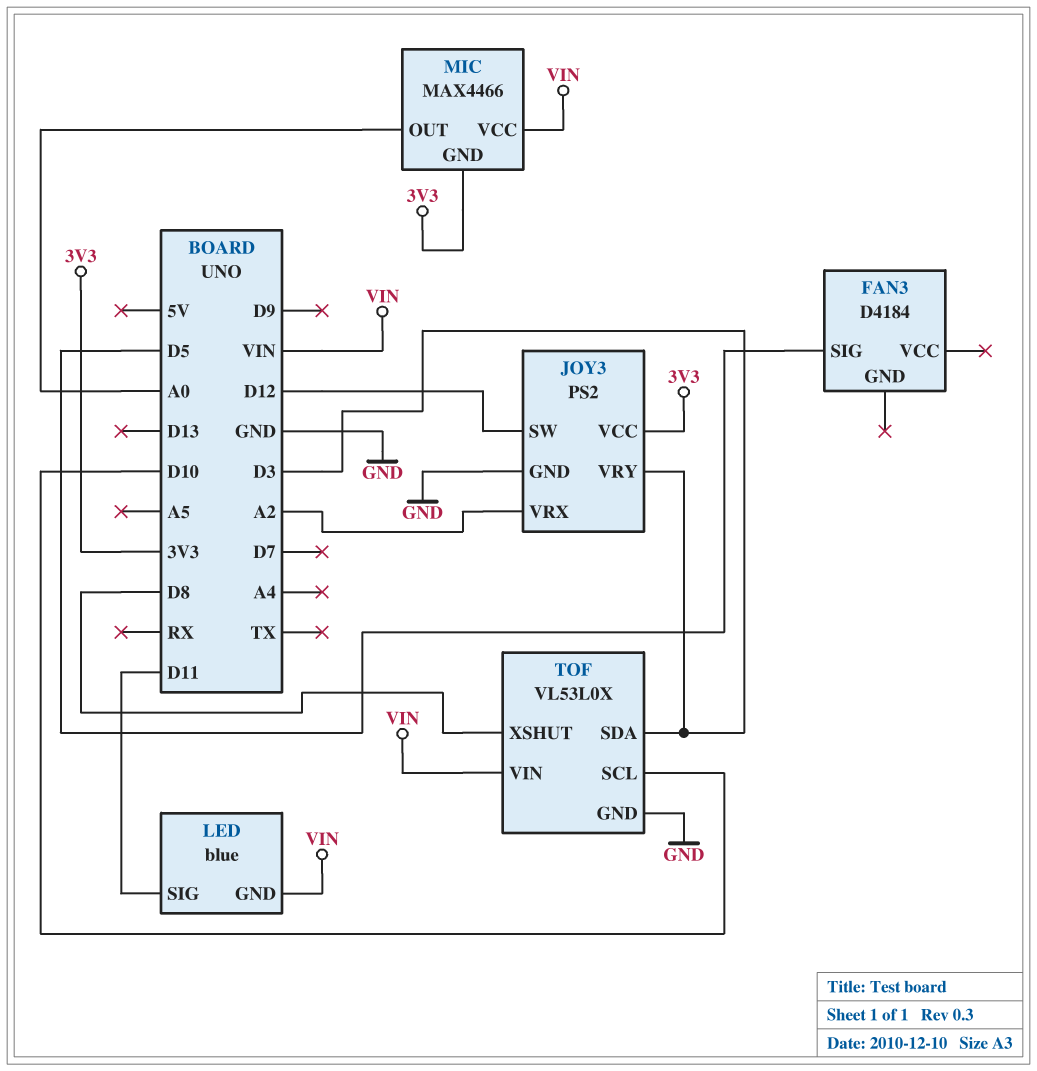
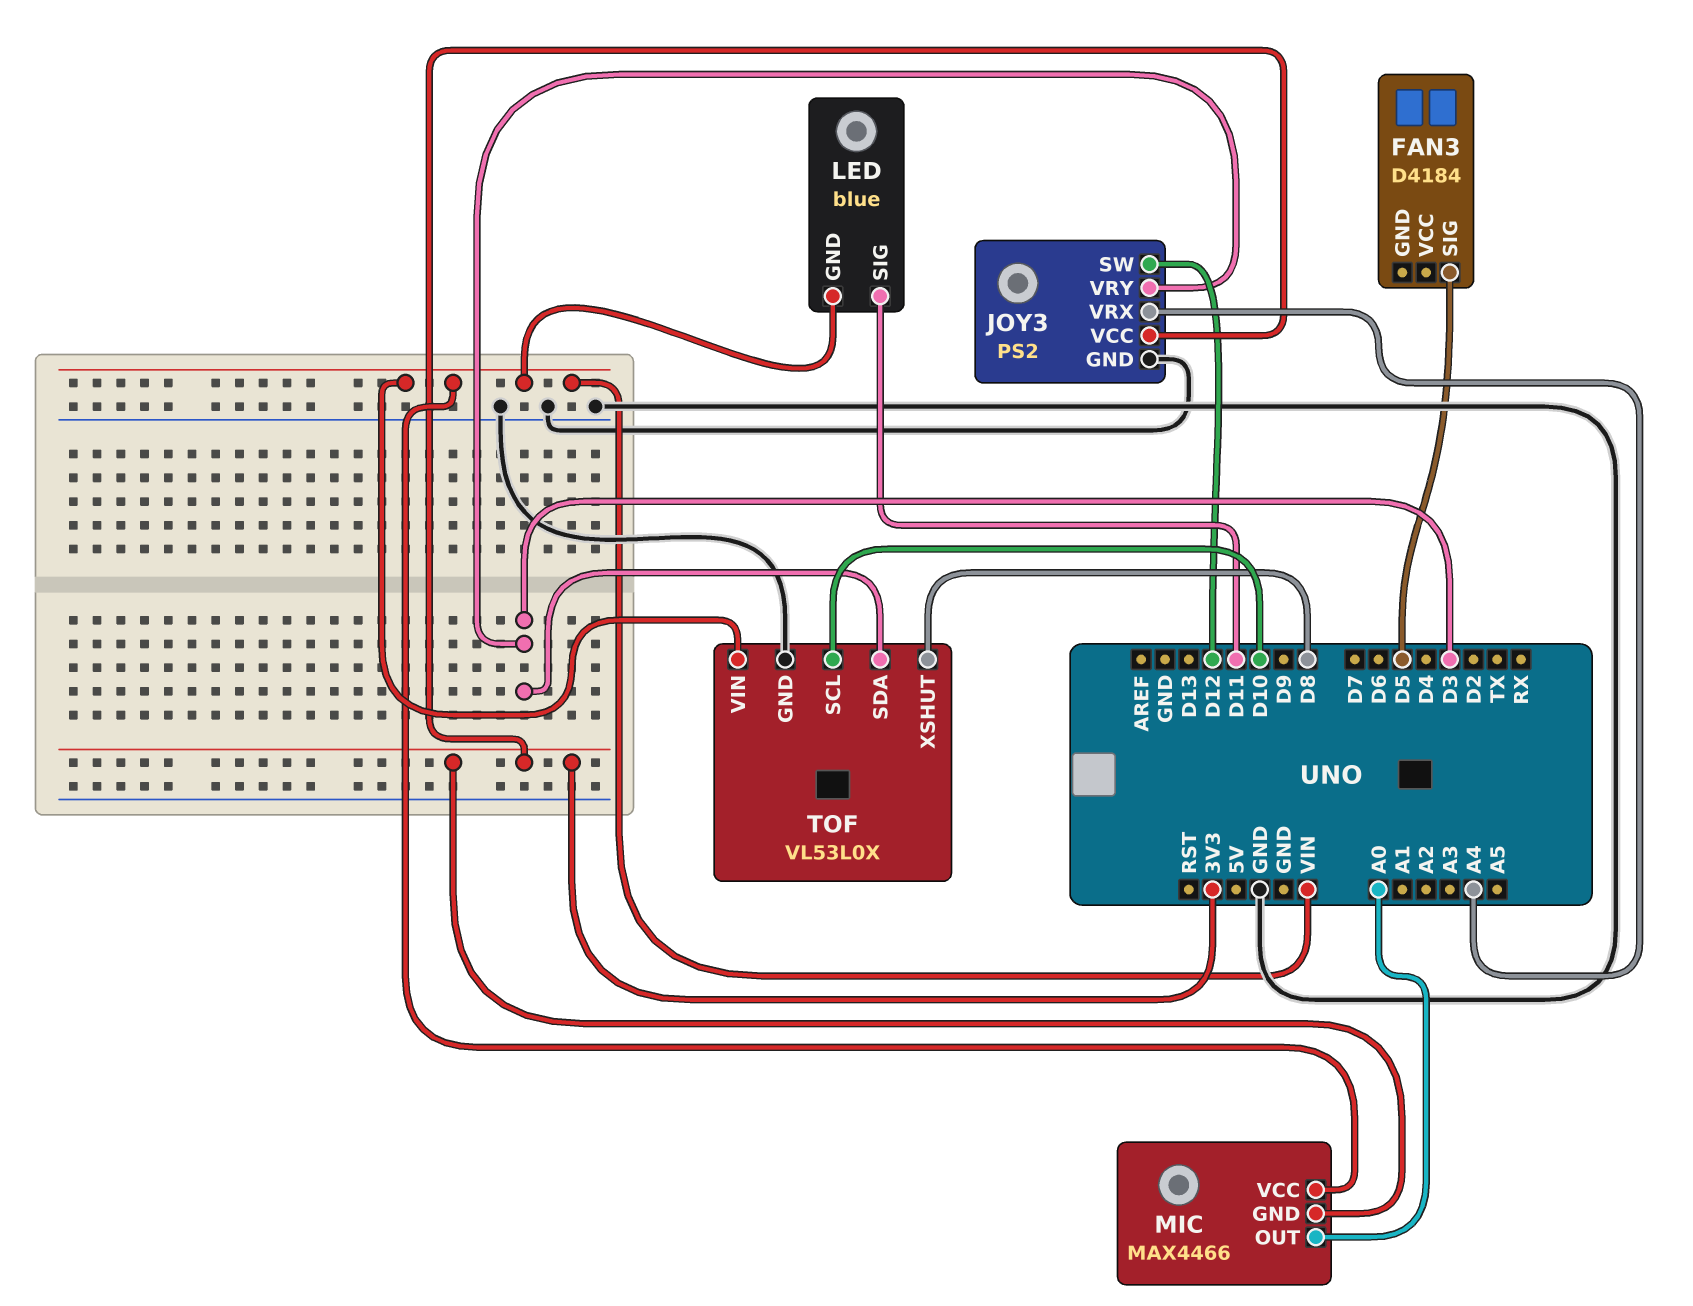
JOY3 pin VRX: A2 -> A4

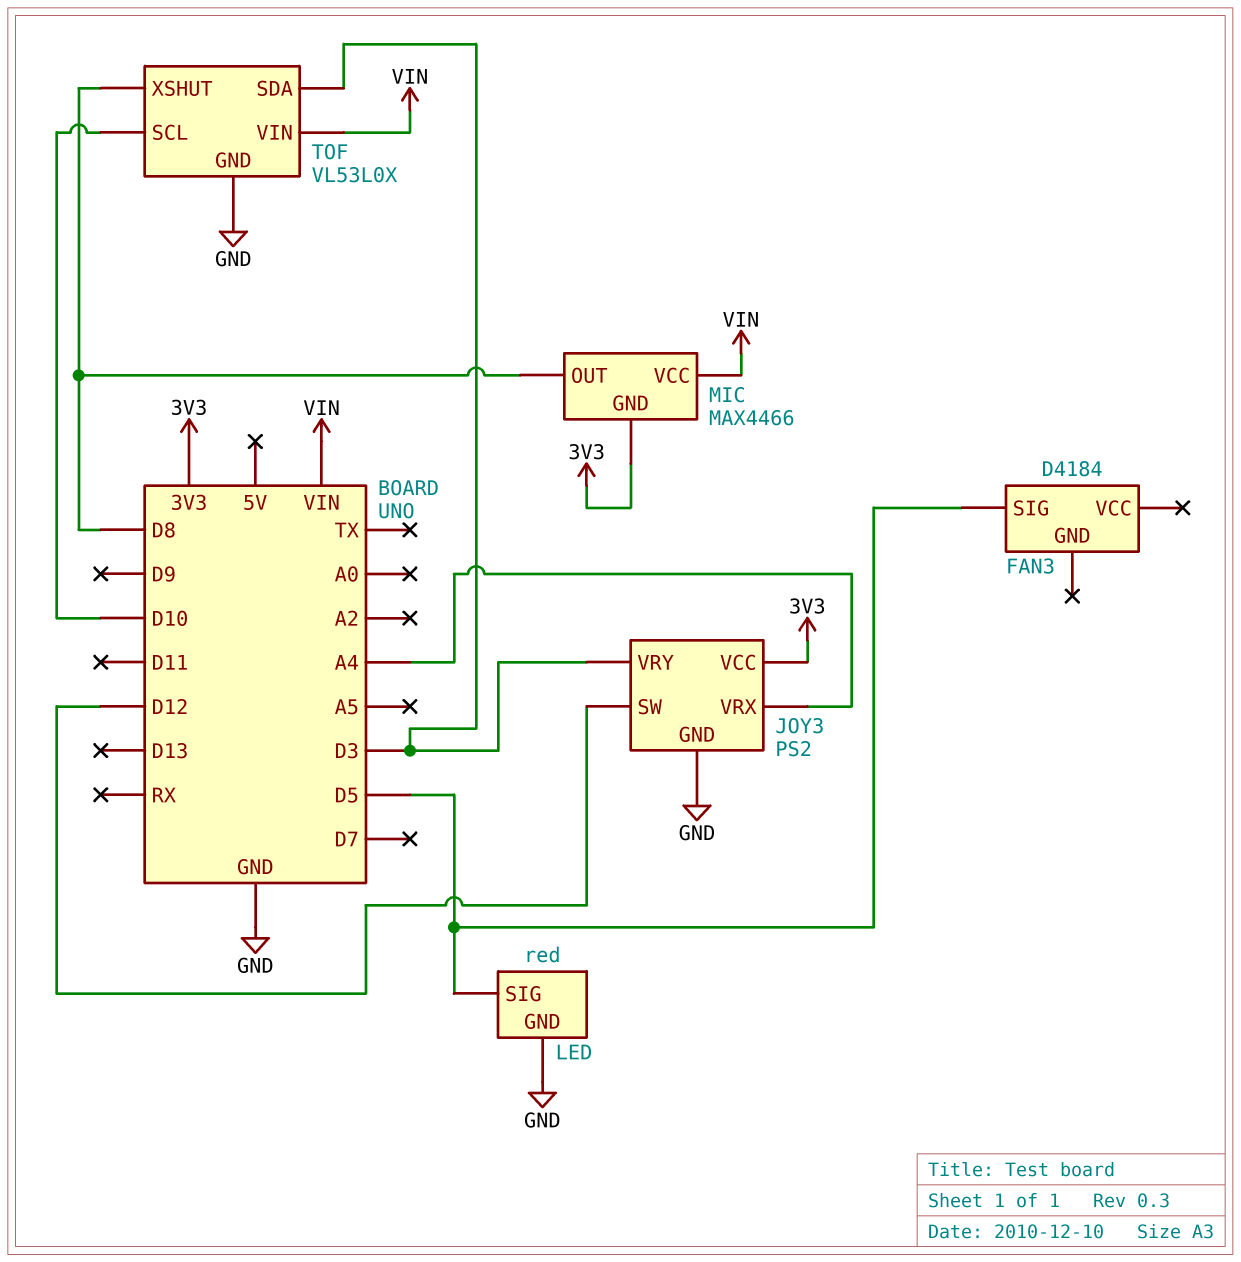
LED: blue -> red
LED pin GND: VIN -> GND
LED pin SIG: D11 -> D5
MIC pin OUT: A0 -> D8

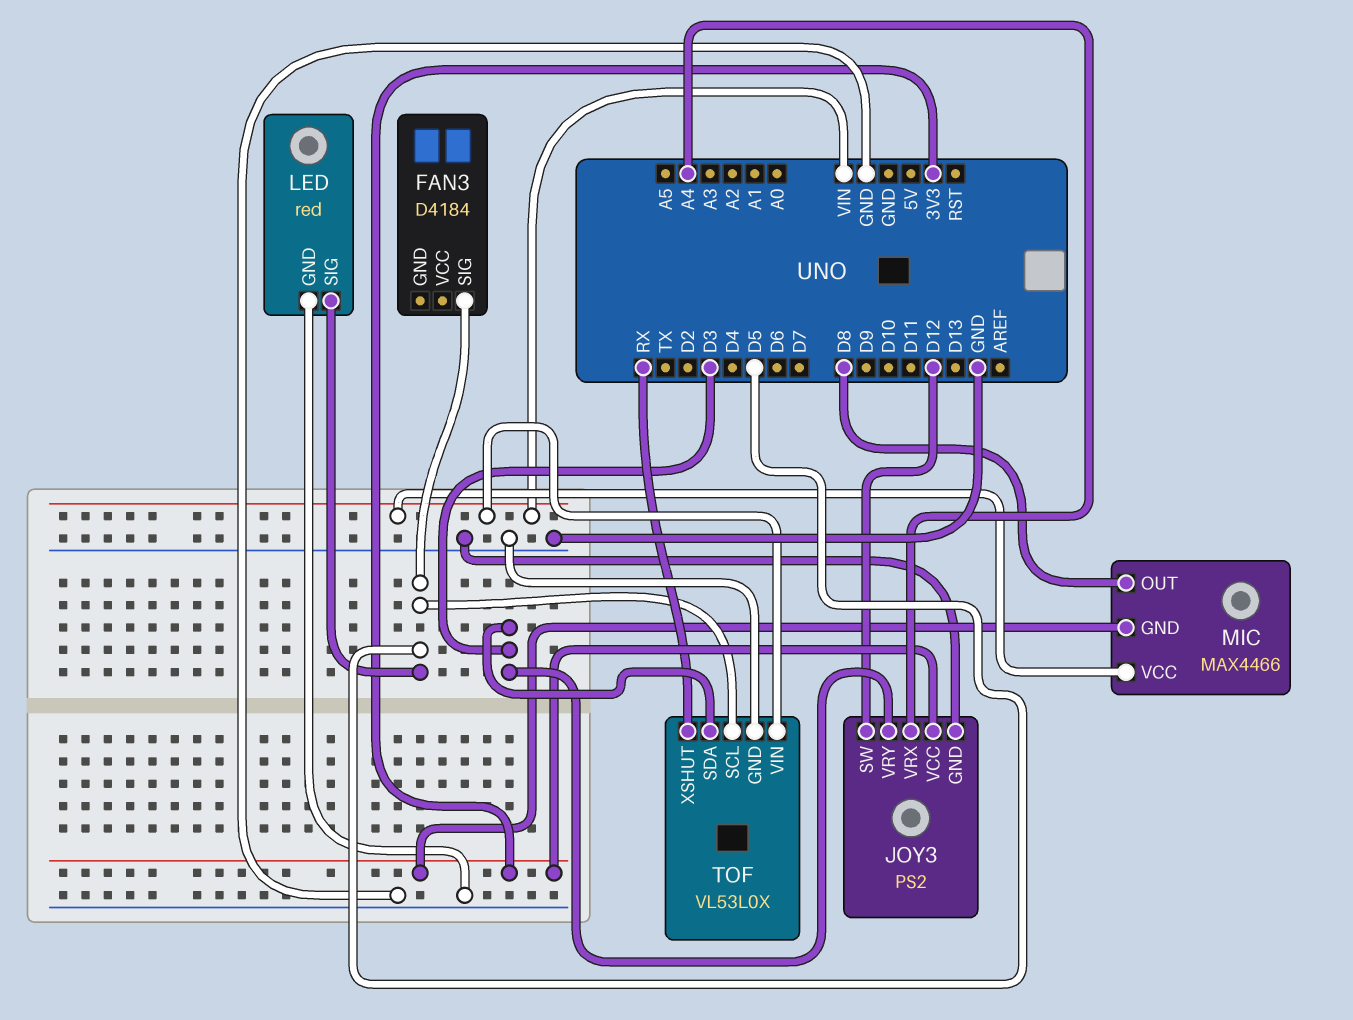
TOF pin SCL: D10 -> D5
TOF pin XSHUT: D8 -> RX

